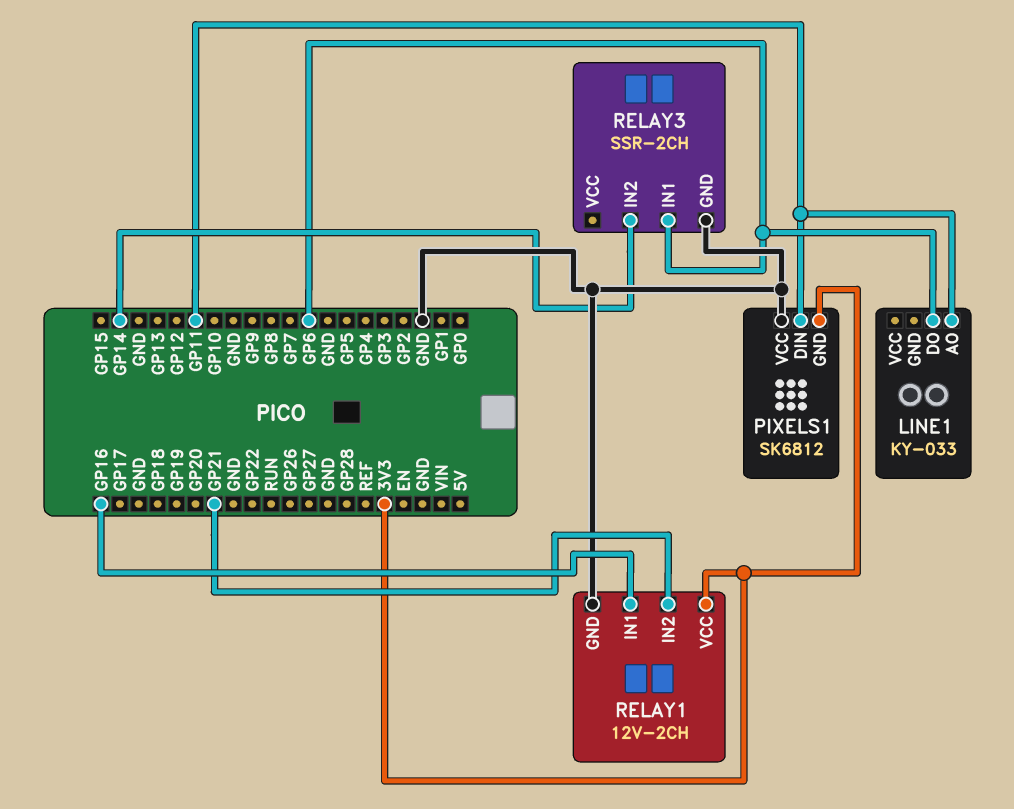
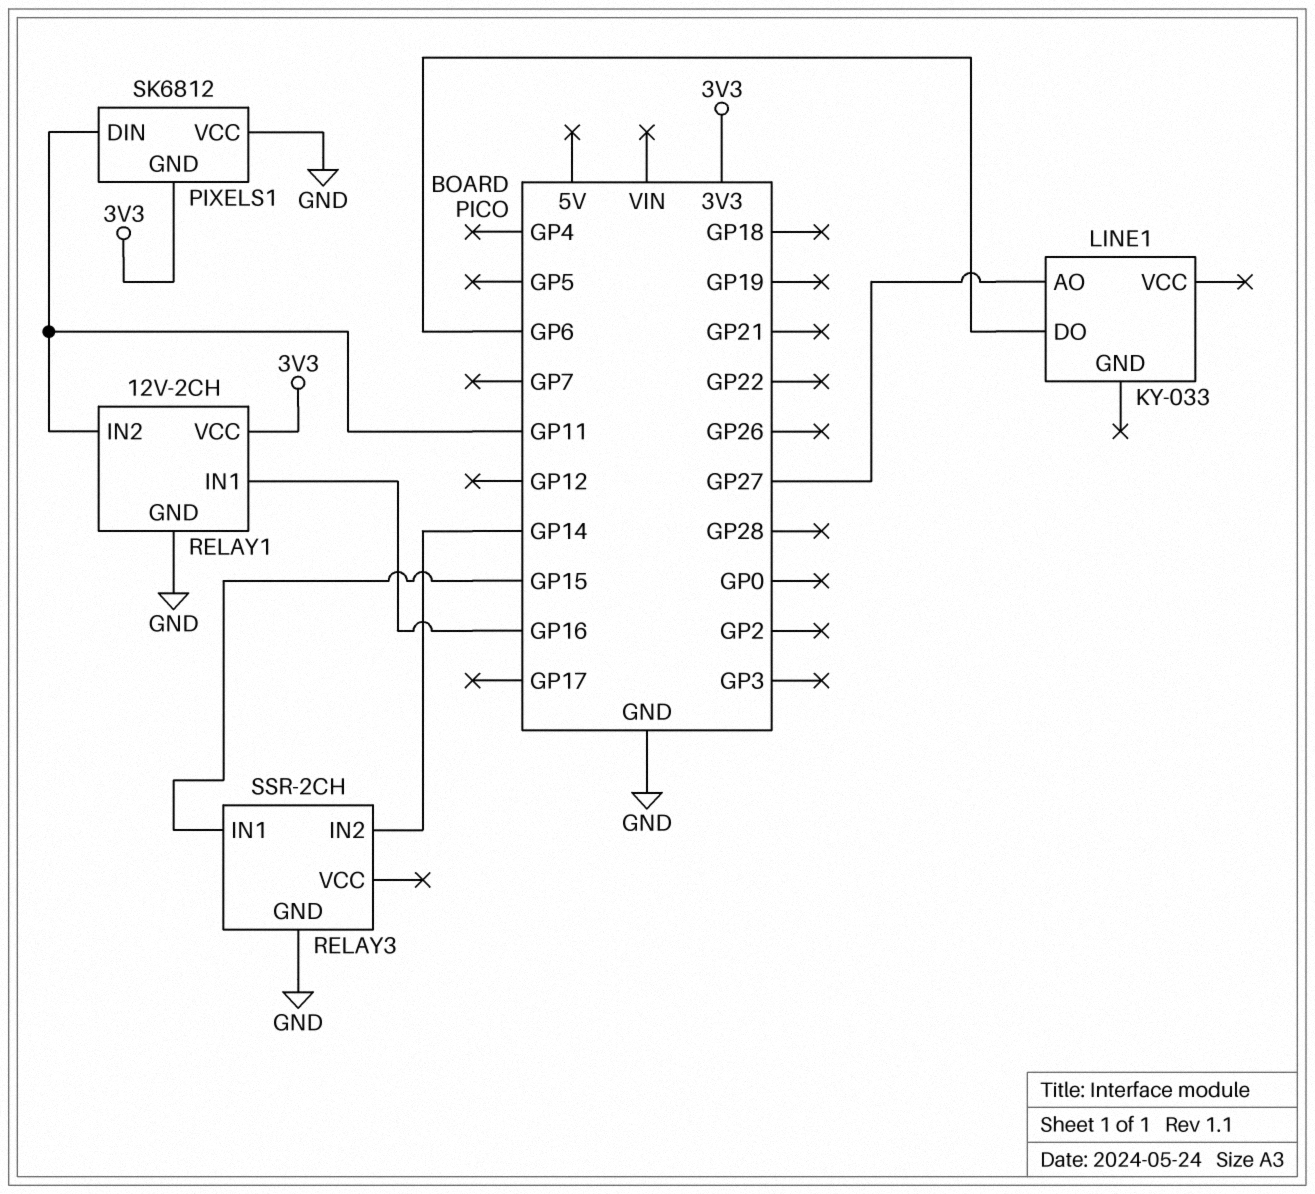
LINE1 pin AO: GP11 -> GP27
RELAY1 pin IN2: GP21 -> GP11
RELAY3 pin IN1: GP6 -> GP15

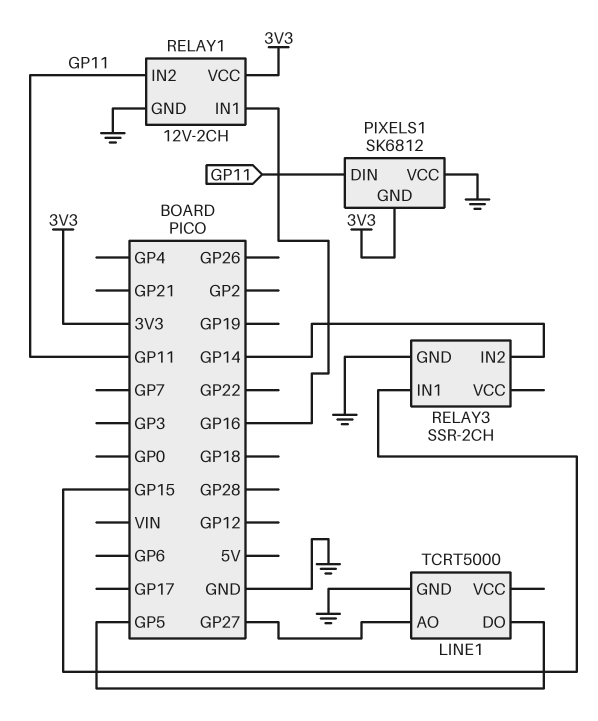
LINE1: KY-033 -> TCRT5000
LINE1 pin DO: GP6 -> GP5
LINE1 pin GND: none -> GND

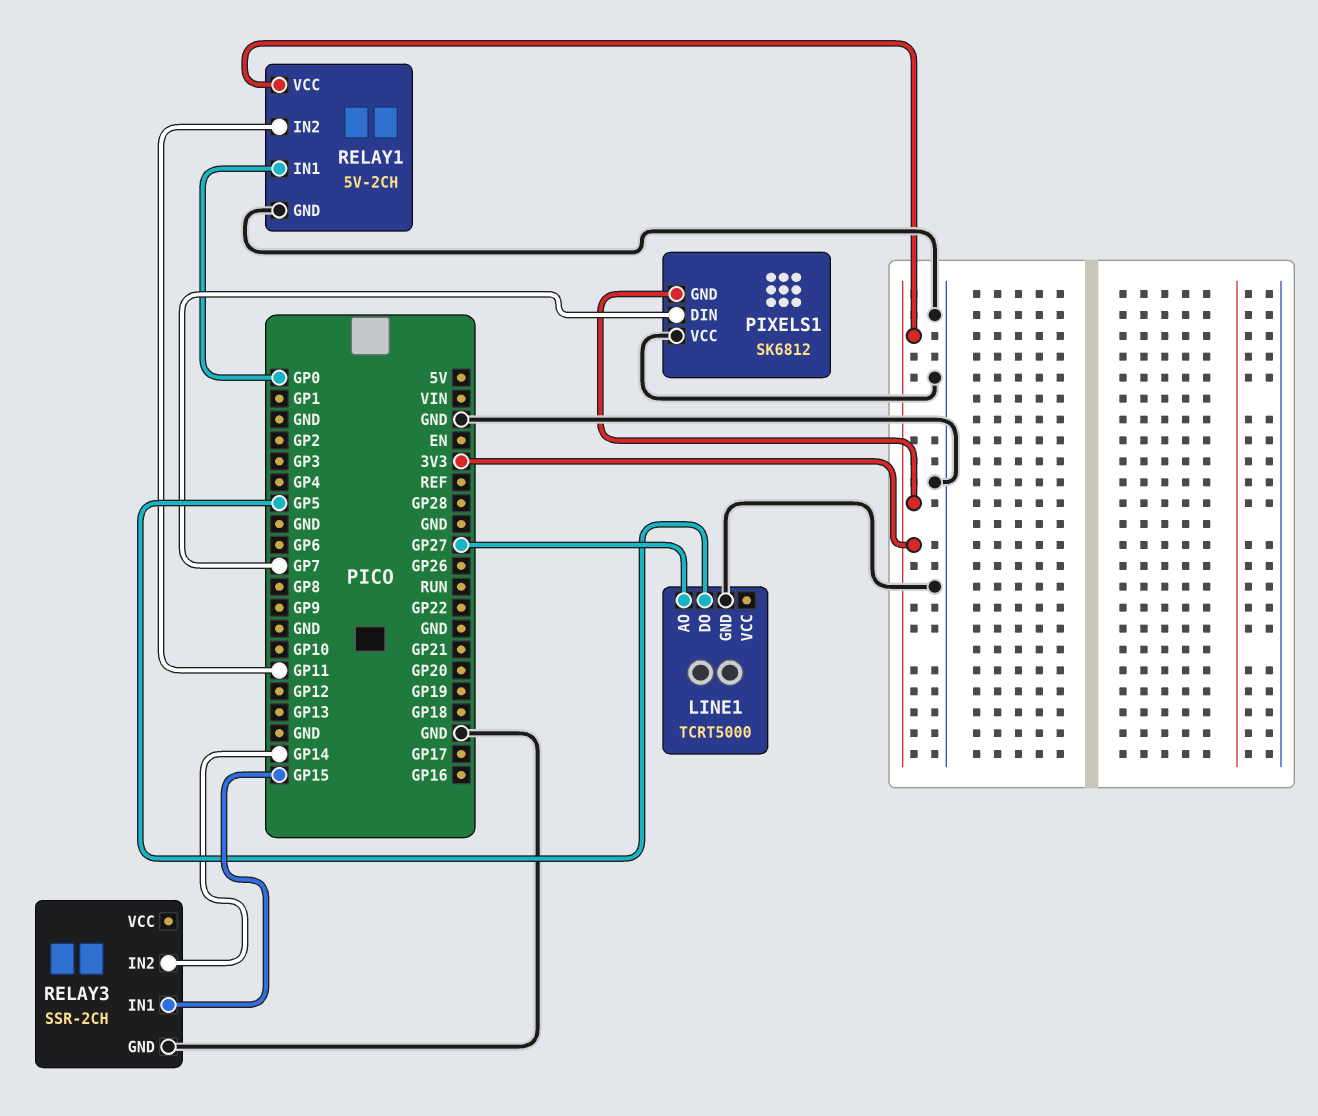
PIXELS1 pin DIN: GP11 -> GP7
RELAY1: 12V-2CH -> 5V-2CH
RELAY1 pin IN1: GP16 -> GP0

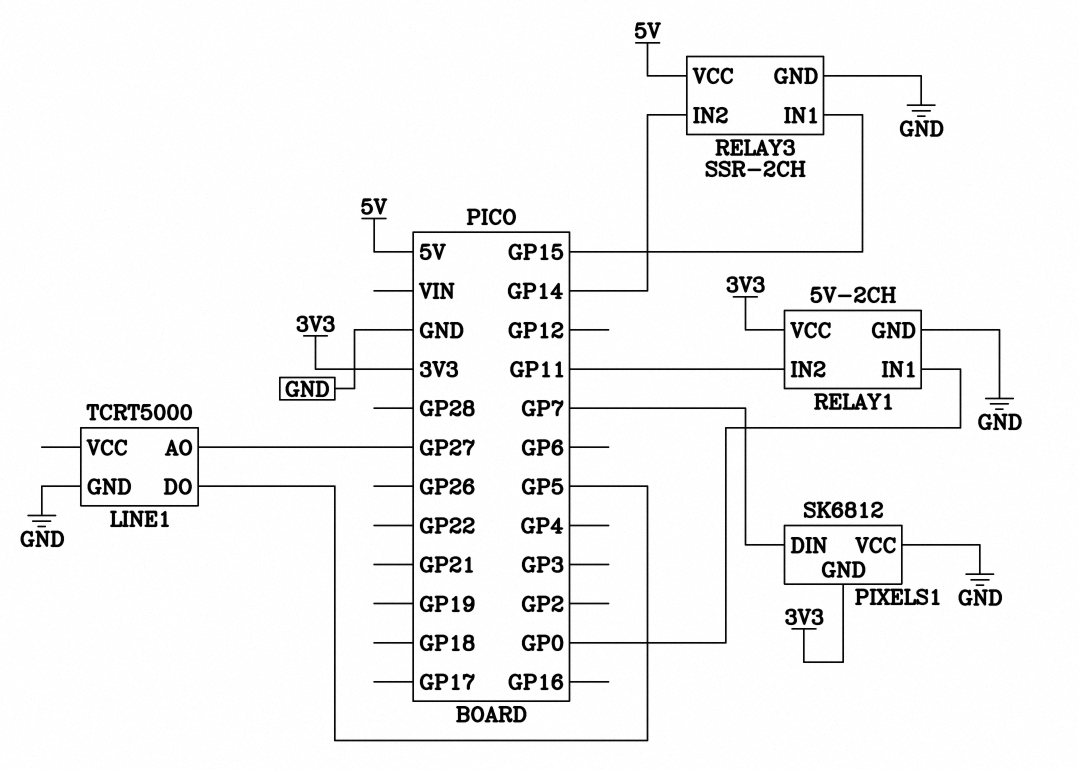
RELAY3 pin VCC: none -> 5V

